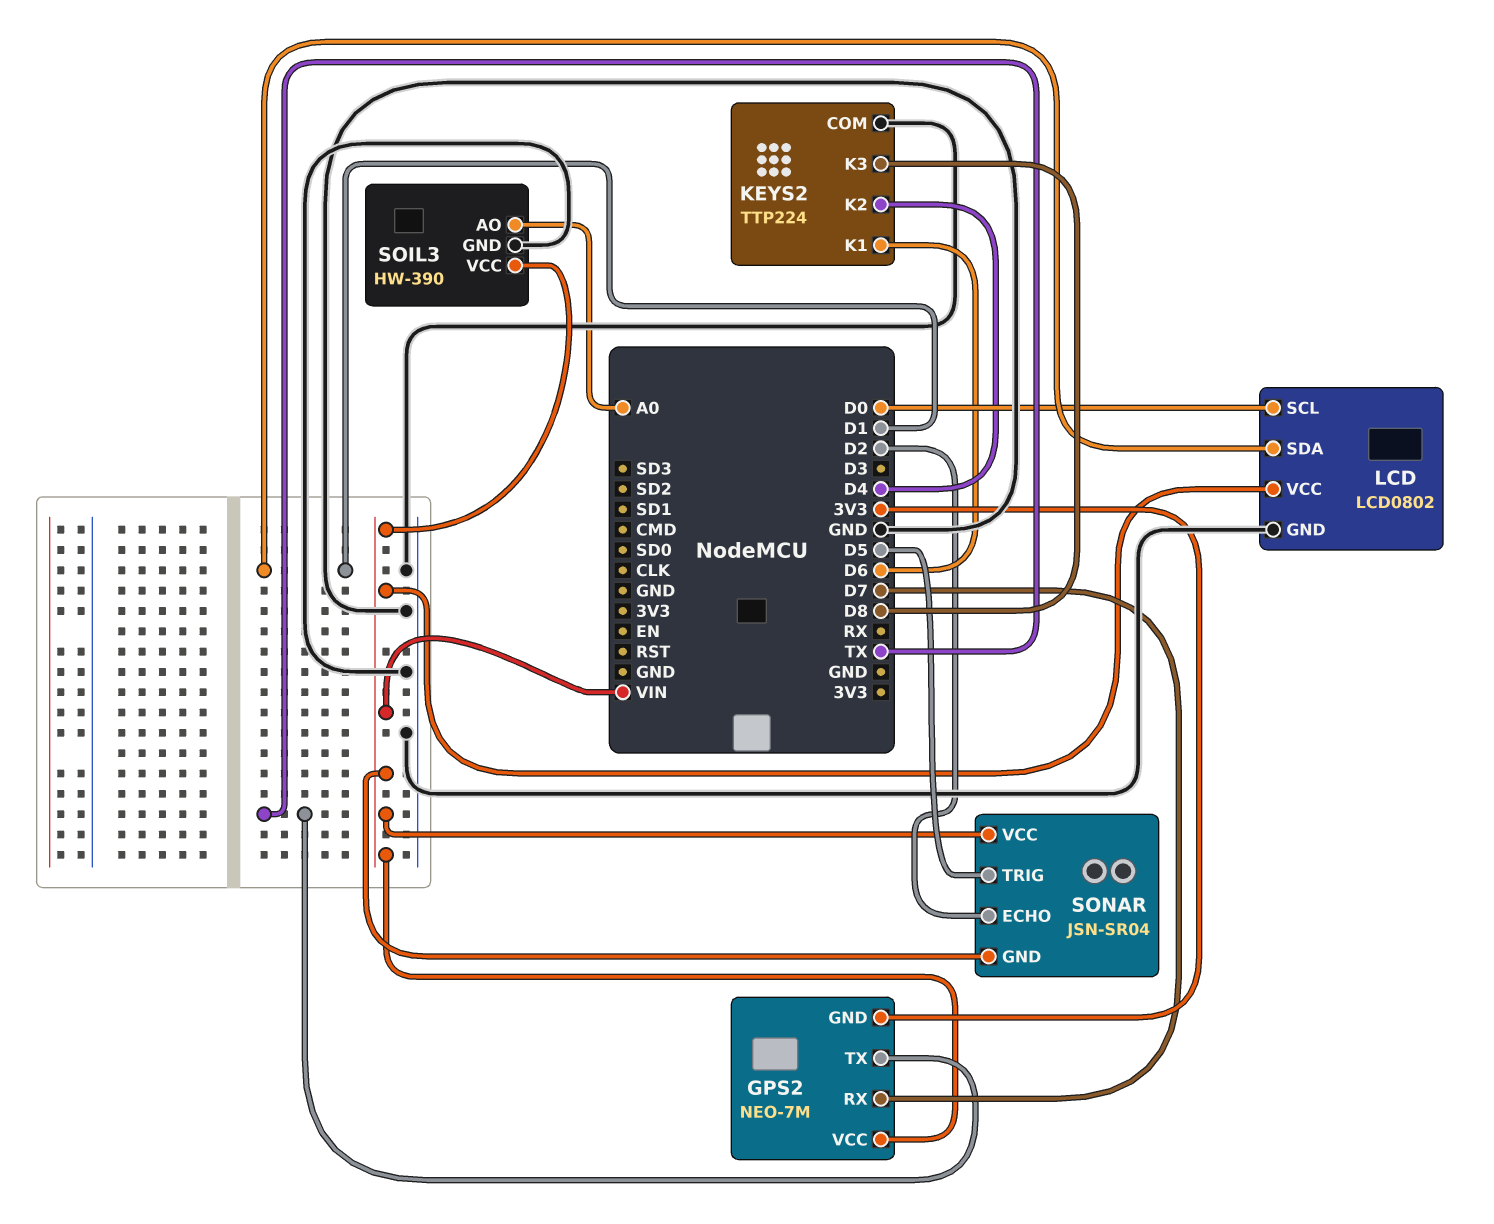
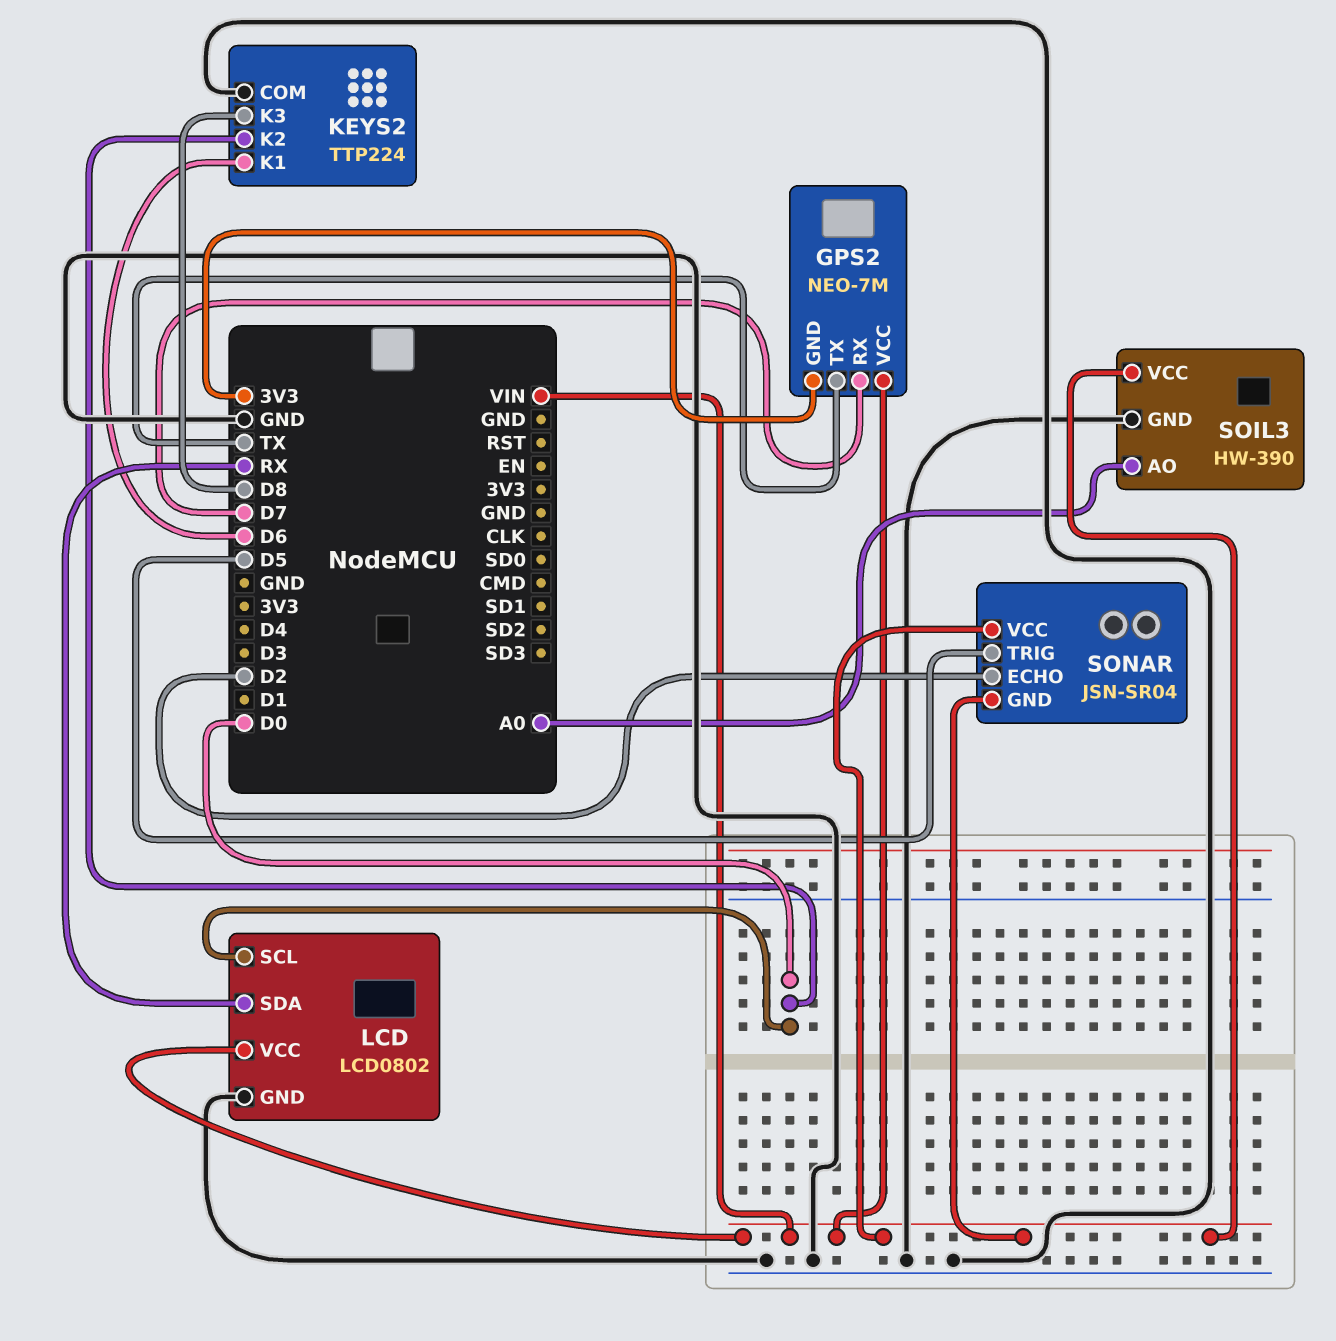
KEYS2 pin K2: D4 -> D0
LCD pin SDA: D1 -> RX

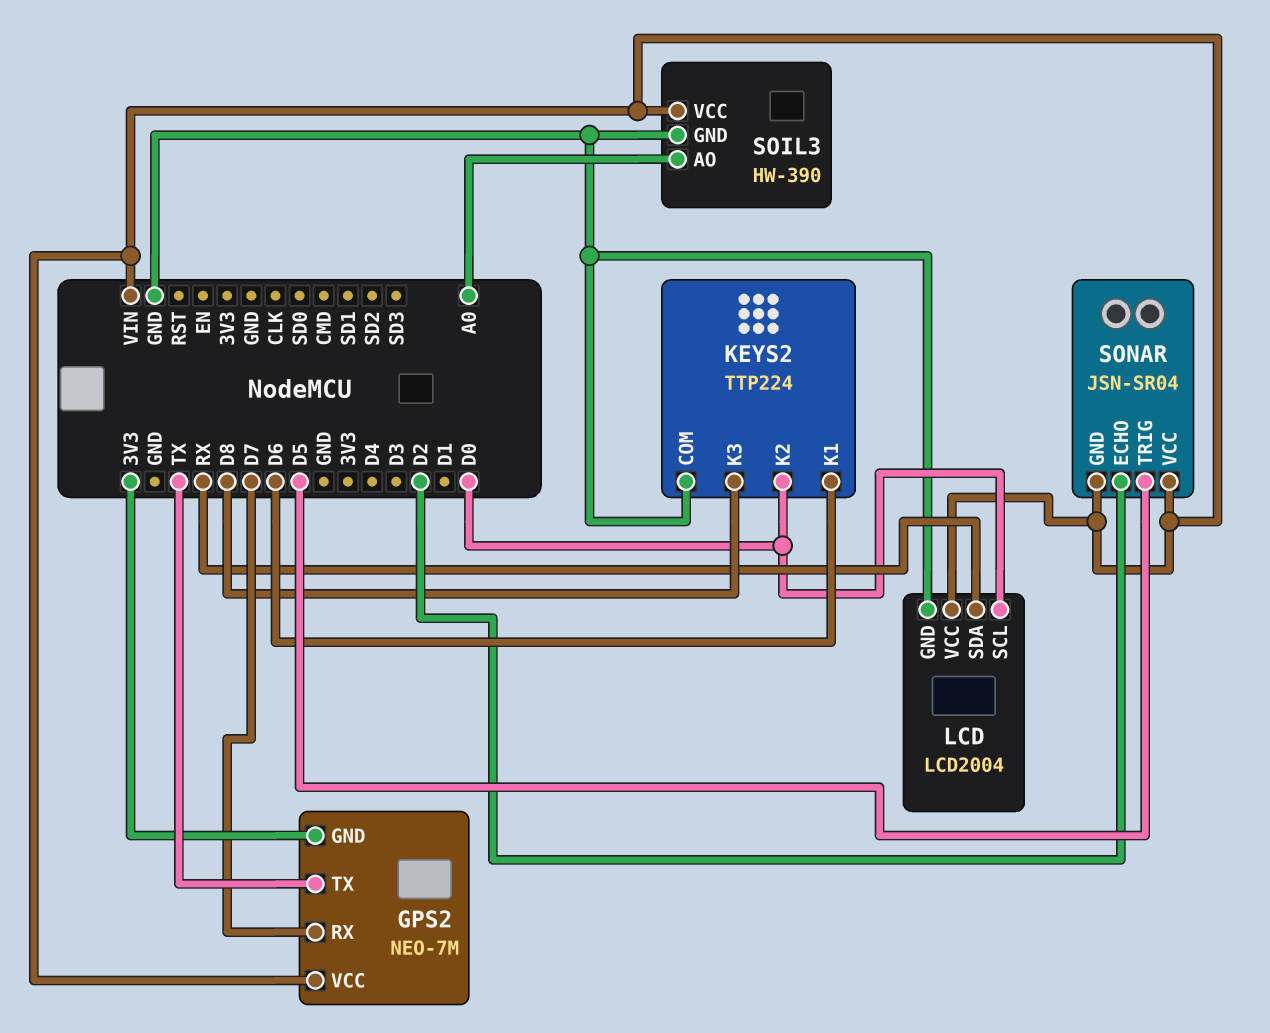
LCD: LCD0802 -> LCD2004

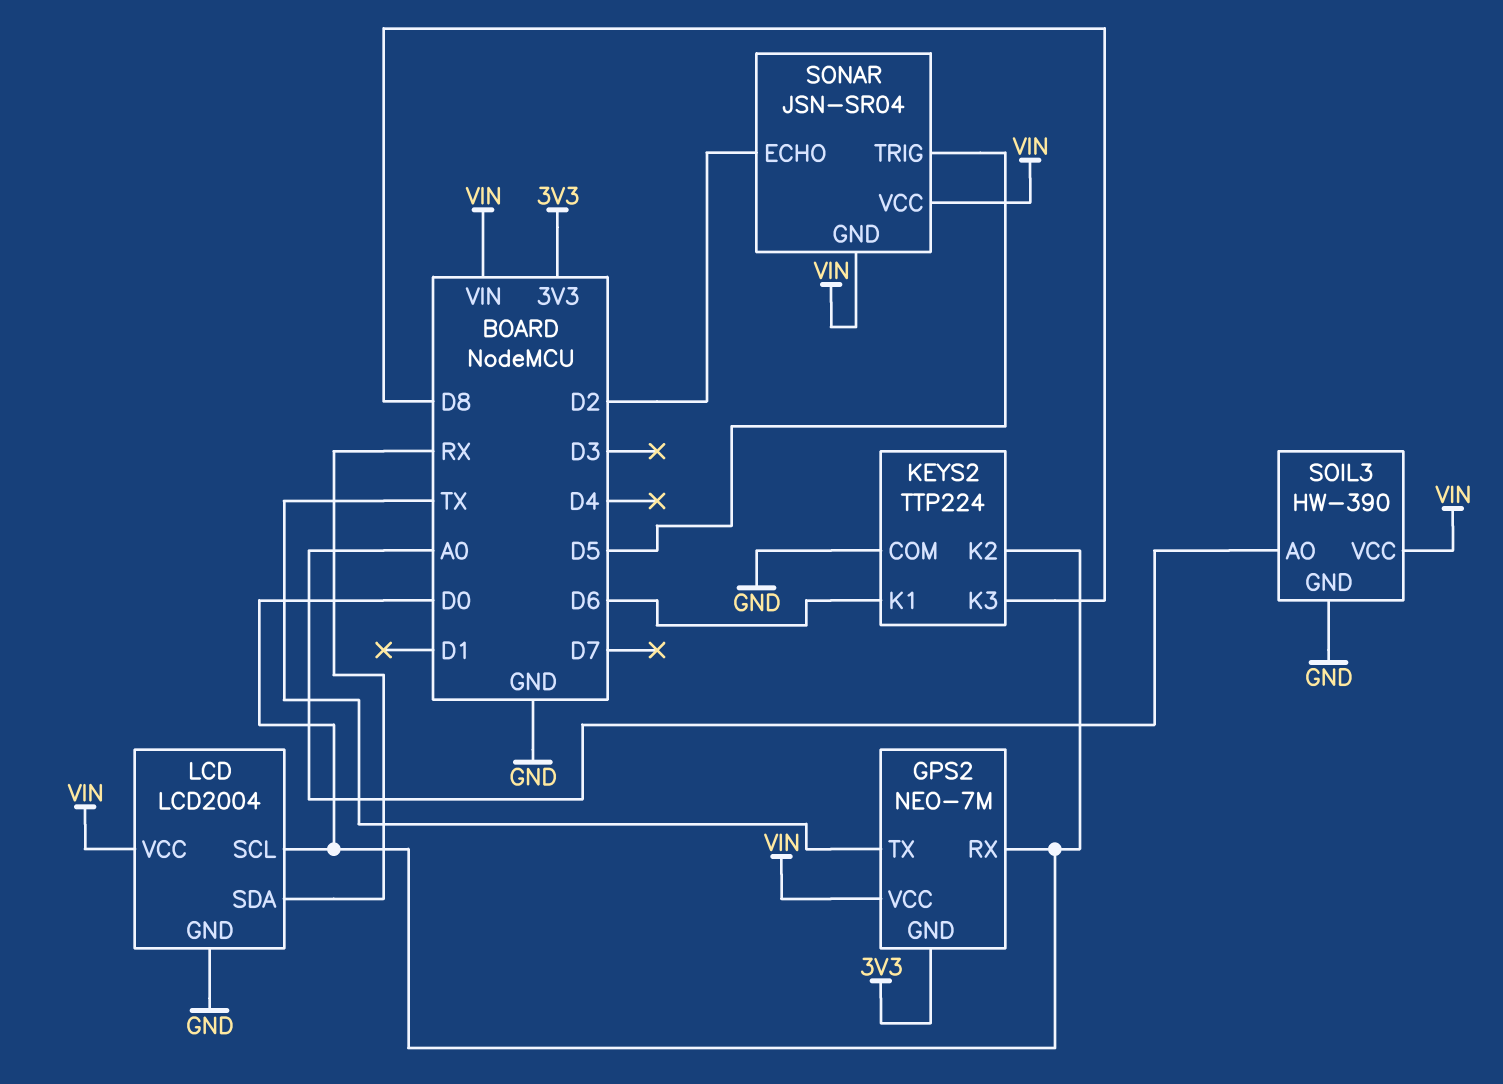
GPS2 pin RX: D7 -> D0

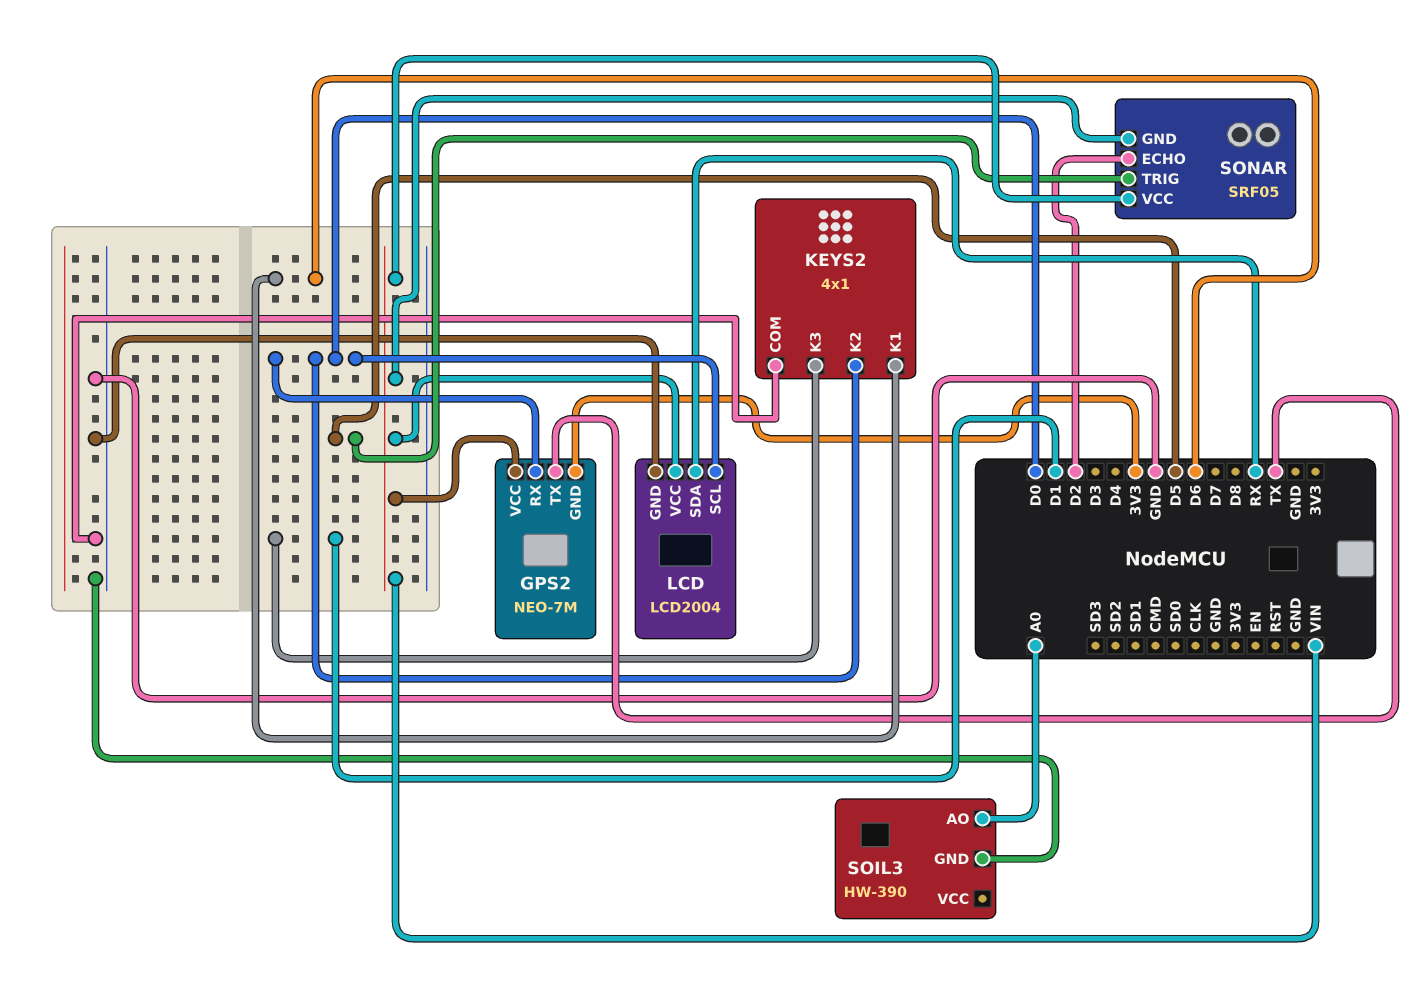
KEYS2: TTP224 -> 4x1
KEYS2 pin K3: D8 -> D1
SOIL3 pin VCC: VIN -> none
SONAR: JSN-SR04 -> SRF05

